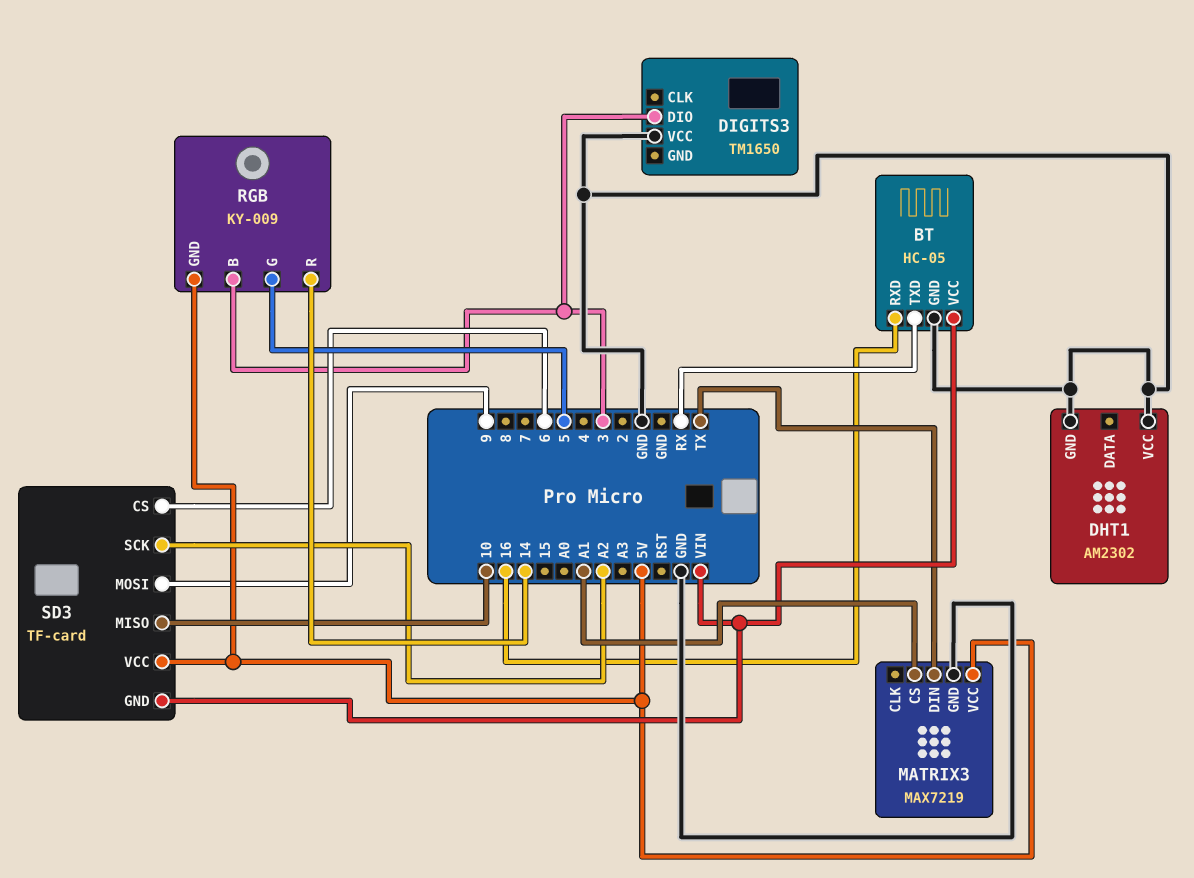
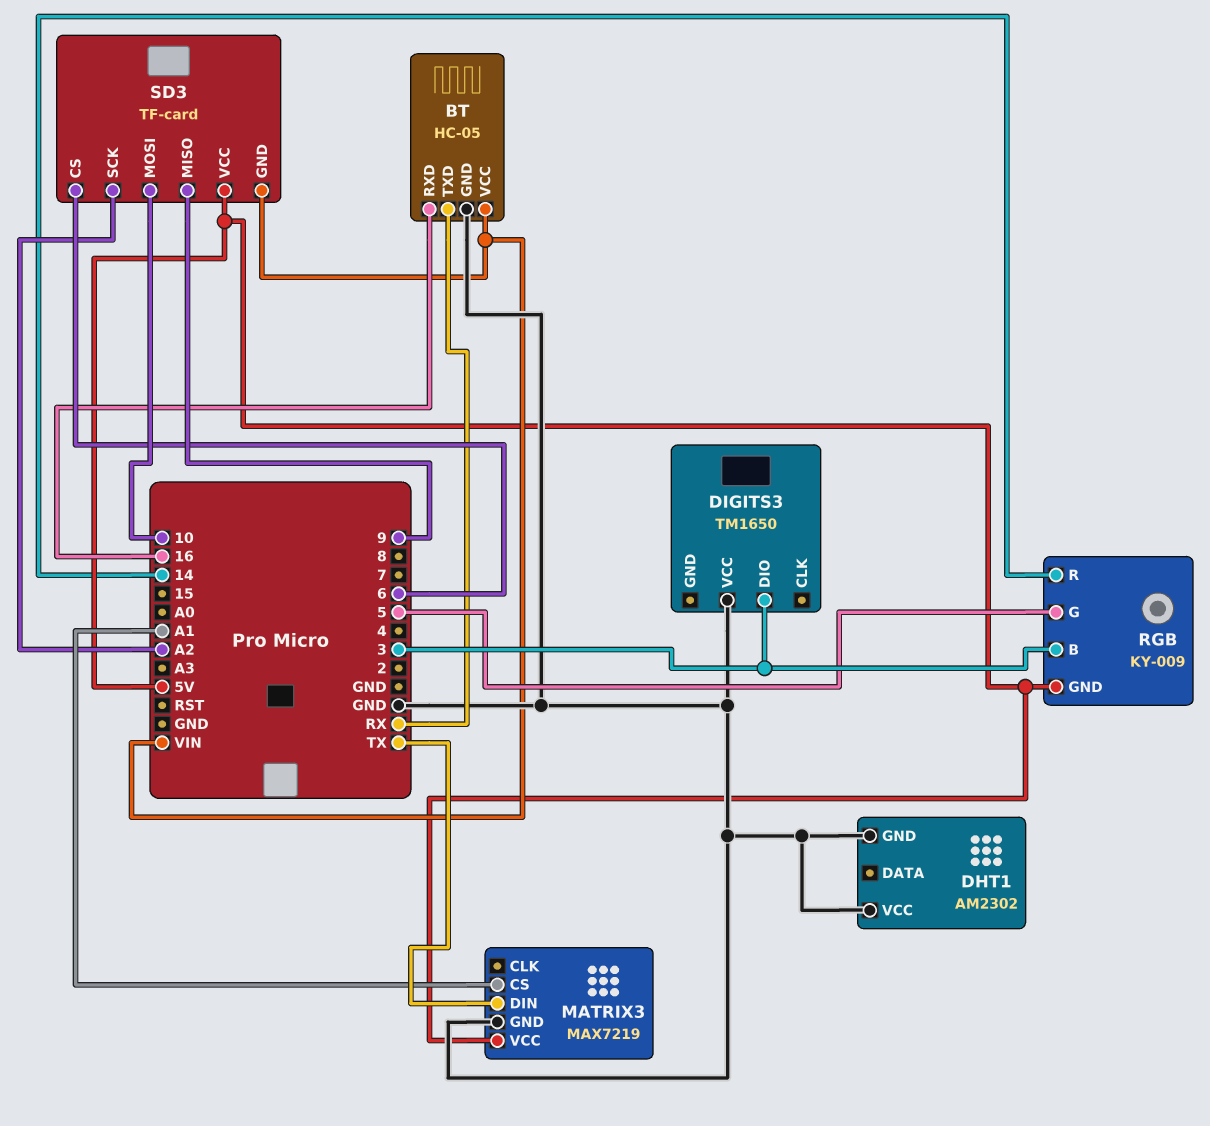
SD3 pin MISO: 10 -> 9
SD3 pin MOSI: 9 -> 10

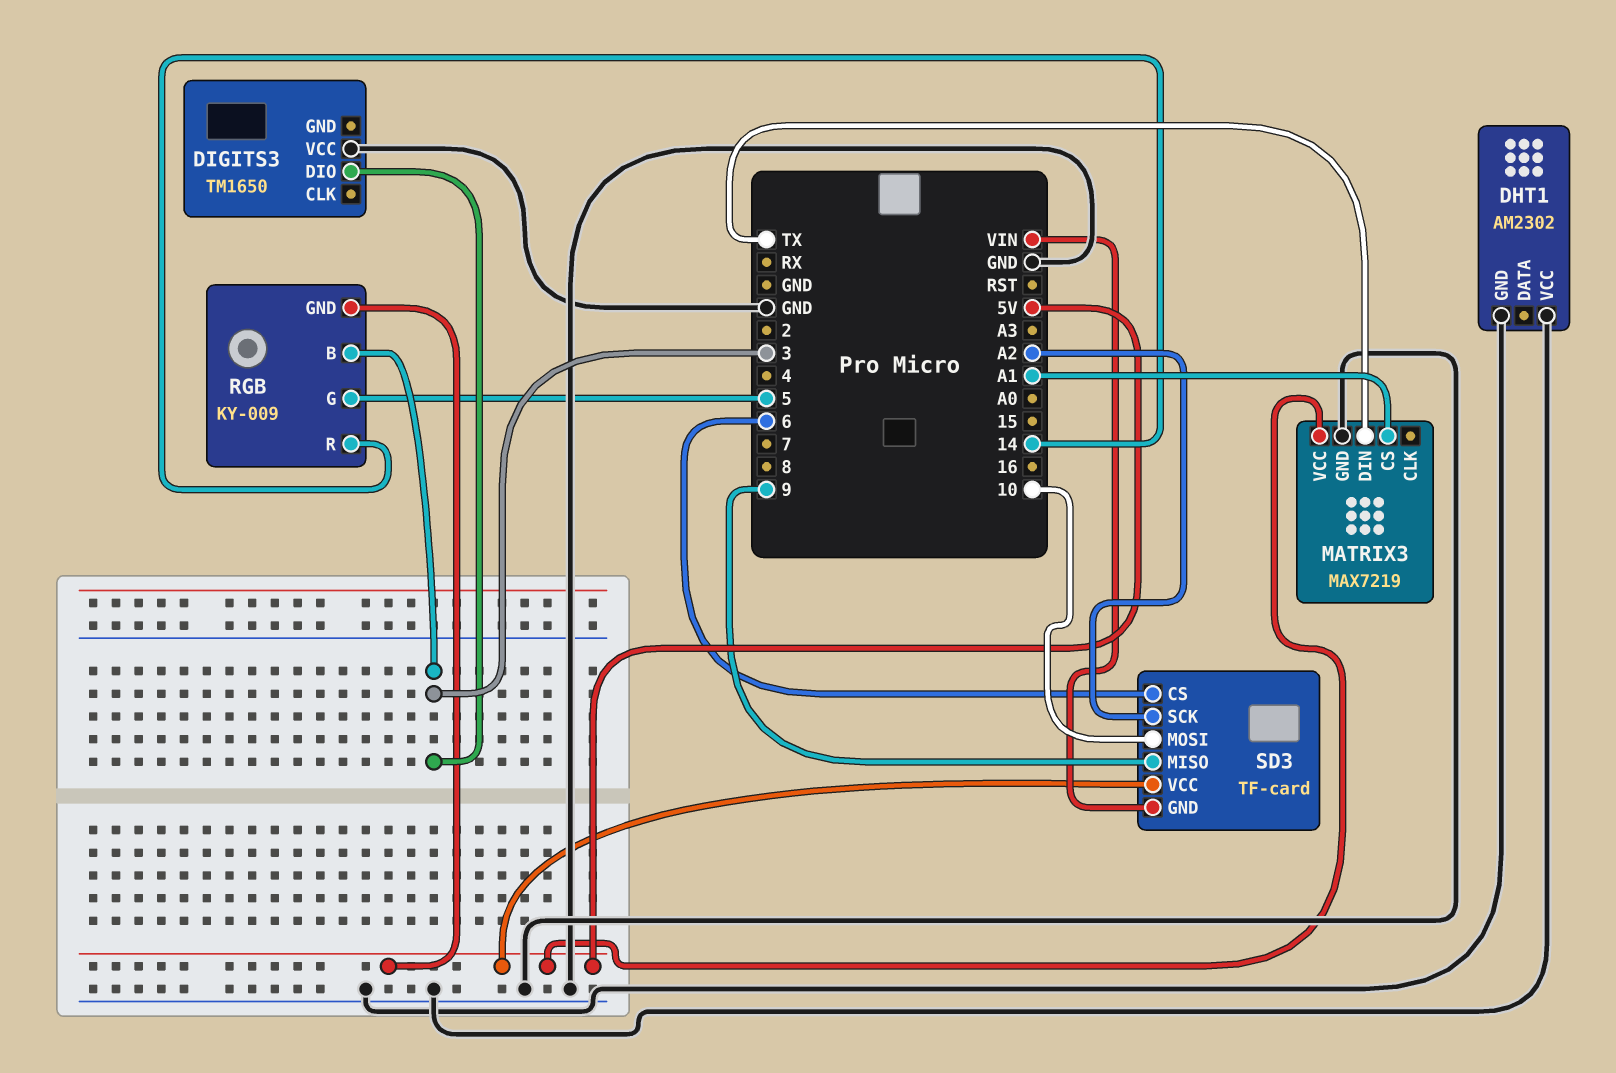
BT: HC-05 -> none
BT pin GND: GND -> none
BT pin RXD: 16 -> none
BT pin TXD: RX -> none
BT pin VCC: VIN -> none

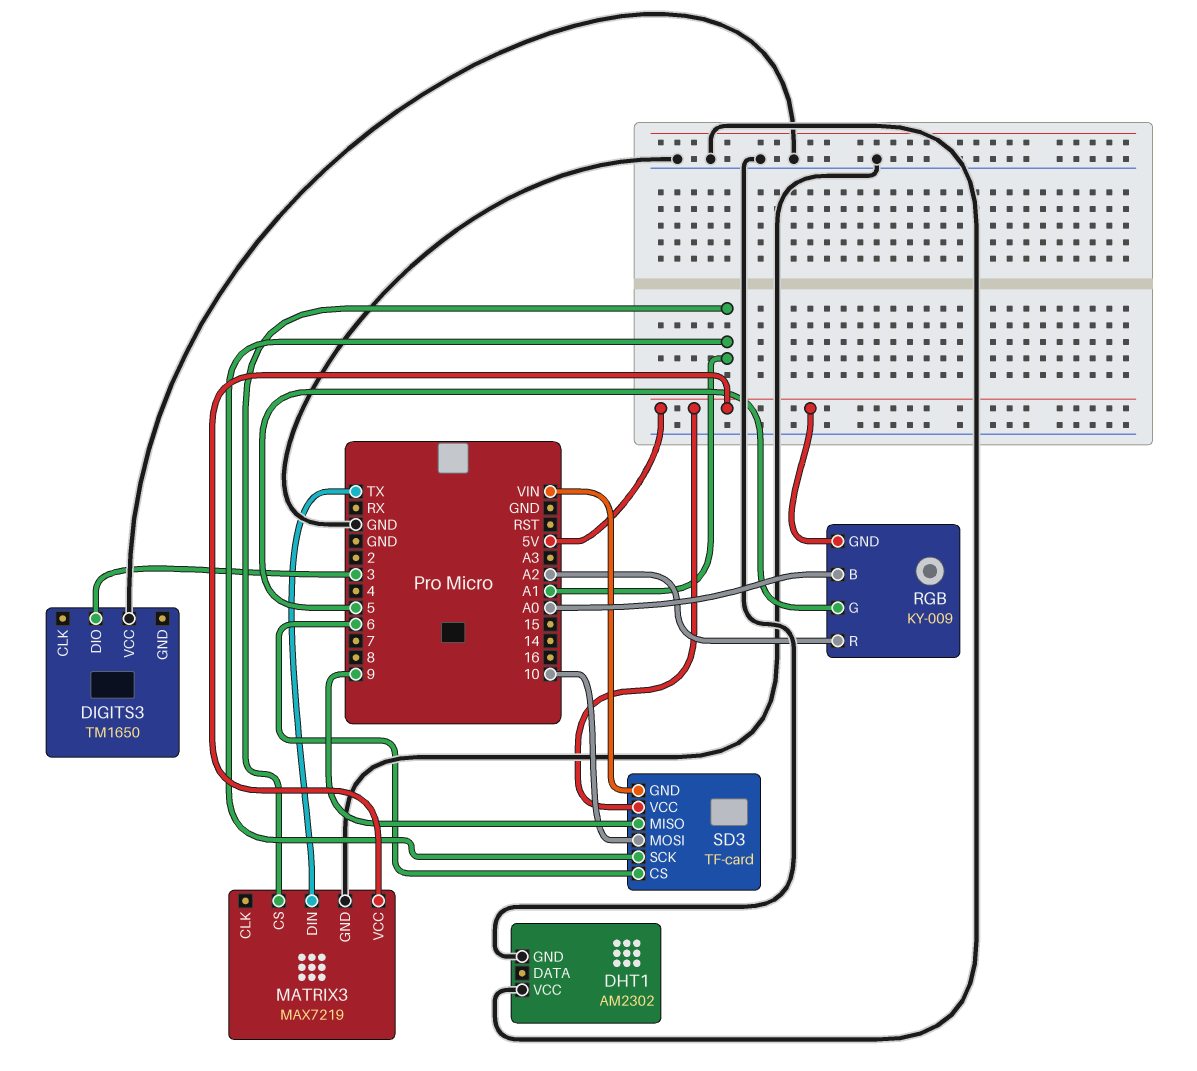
RGB pin B: 3 -> A0
RGB pin R: 14 -> A2
SD3 pin SCK: A2 -> A1

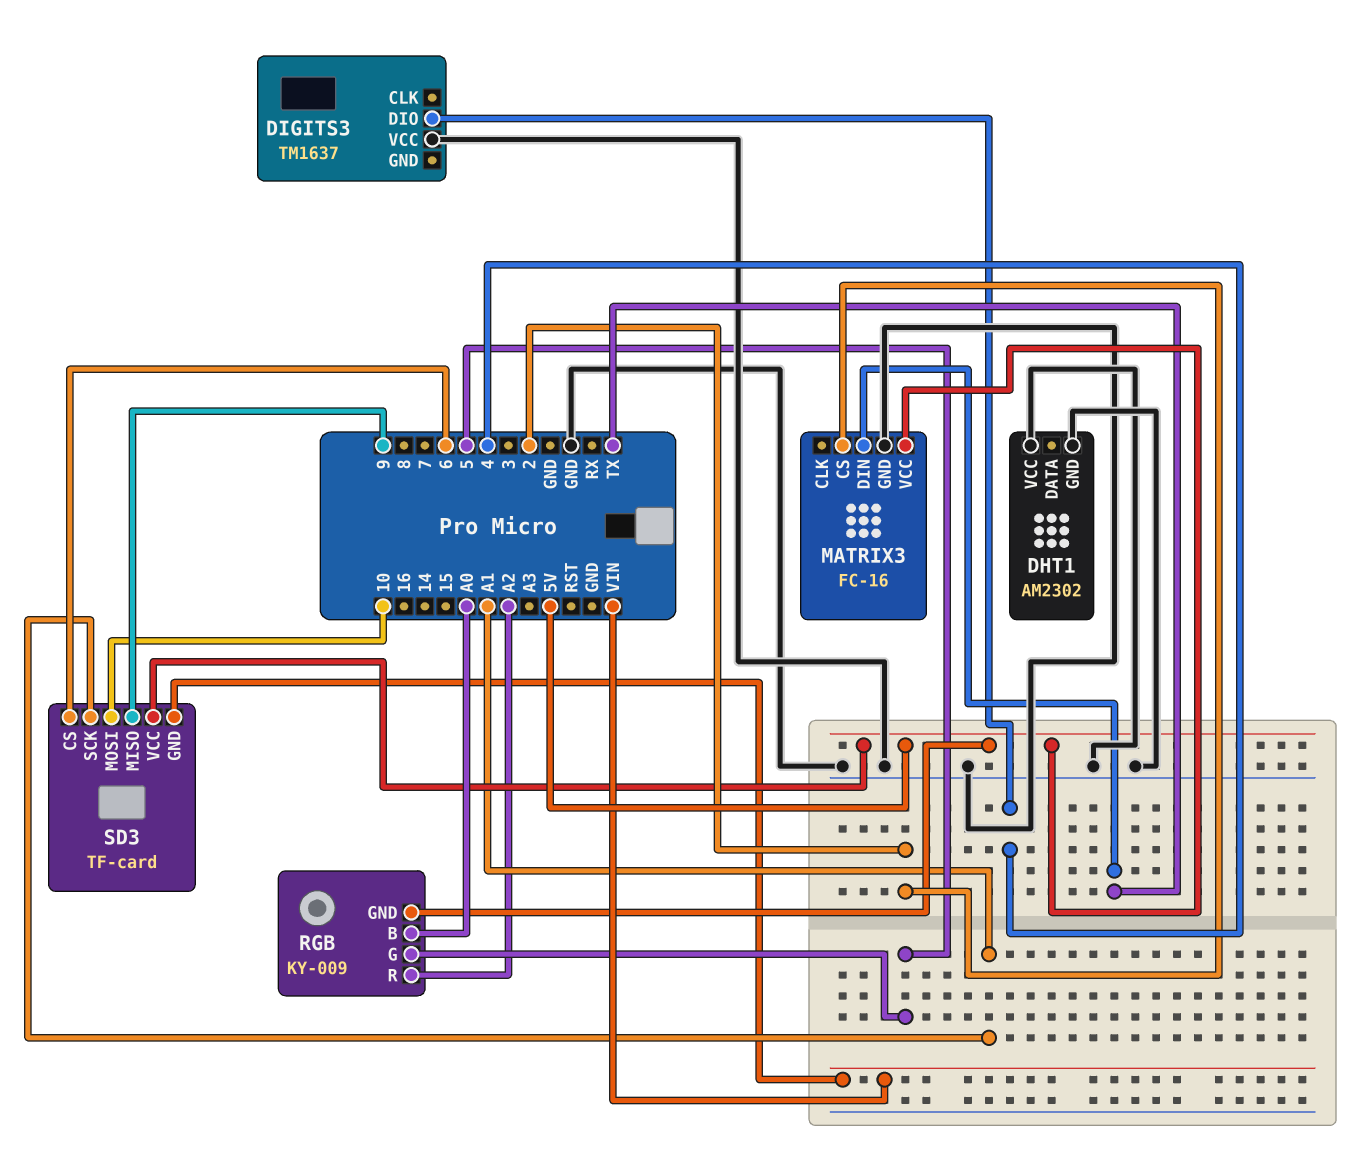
DIGITS3: TM1650 -> TM1637
DIGITS3 pin DIO: 3 -> 4
MATRIX3: MAX7219 -> FC-16
MATRIX3 pin CS: A1 -> 2

